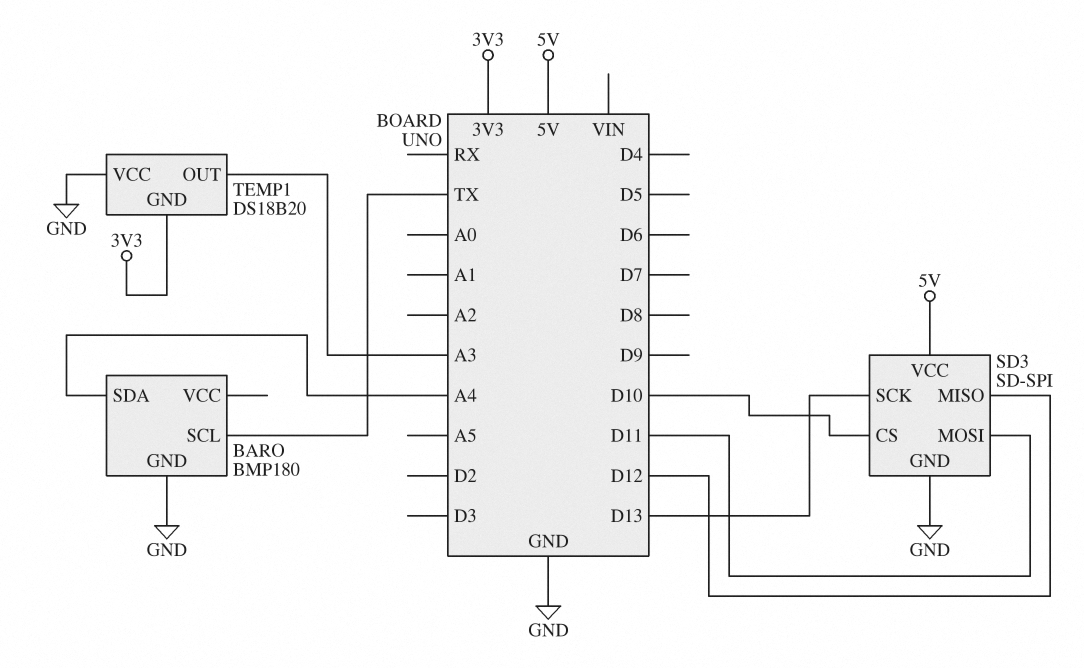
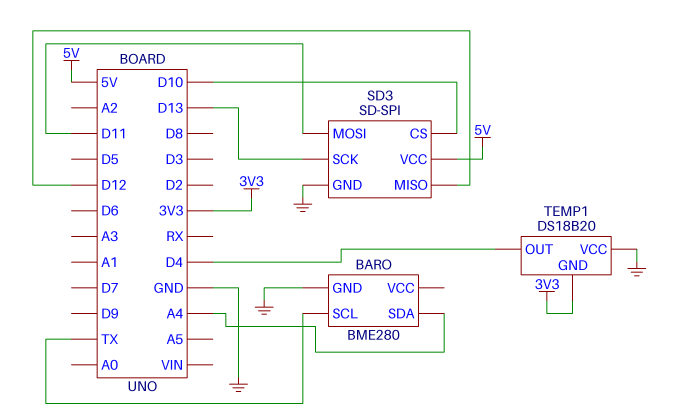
BARO: BMP180 -> BME280
TEMP1 pin OUT: A3 -> D4

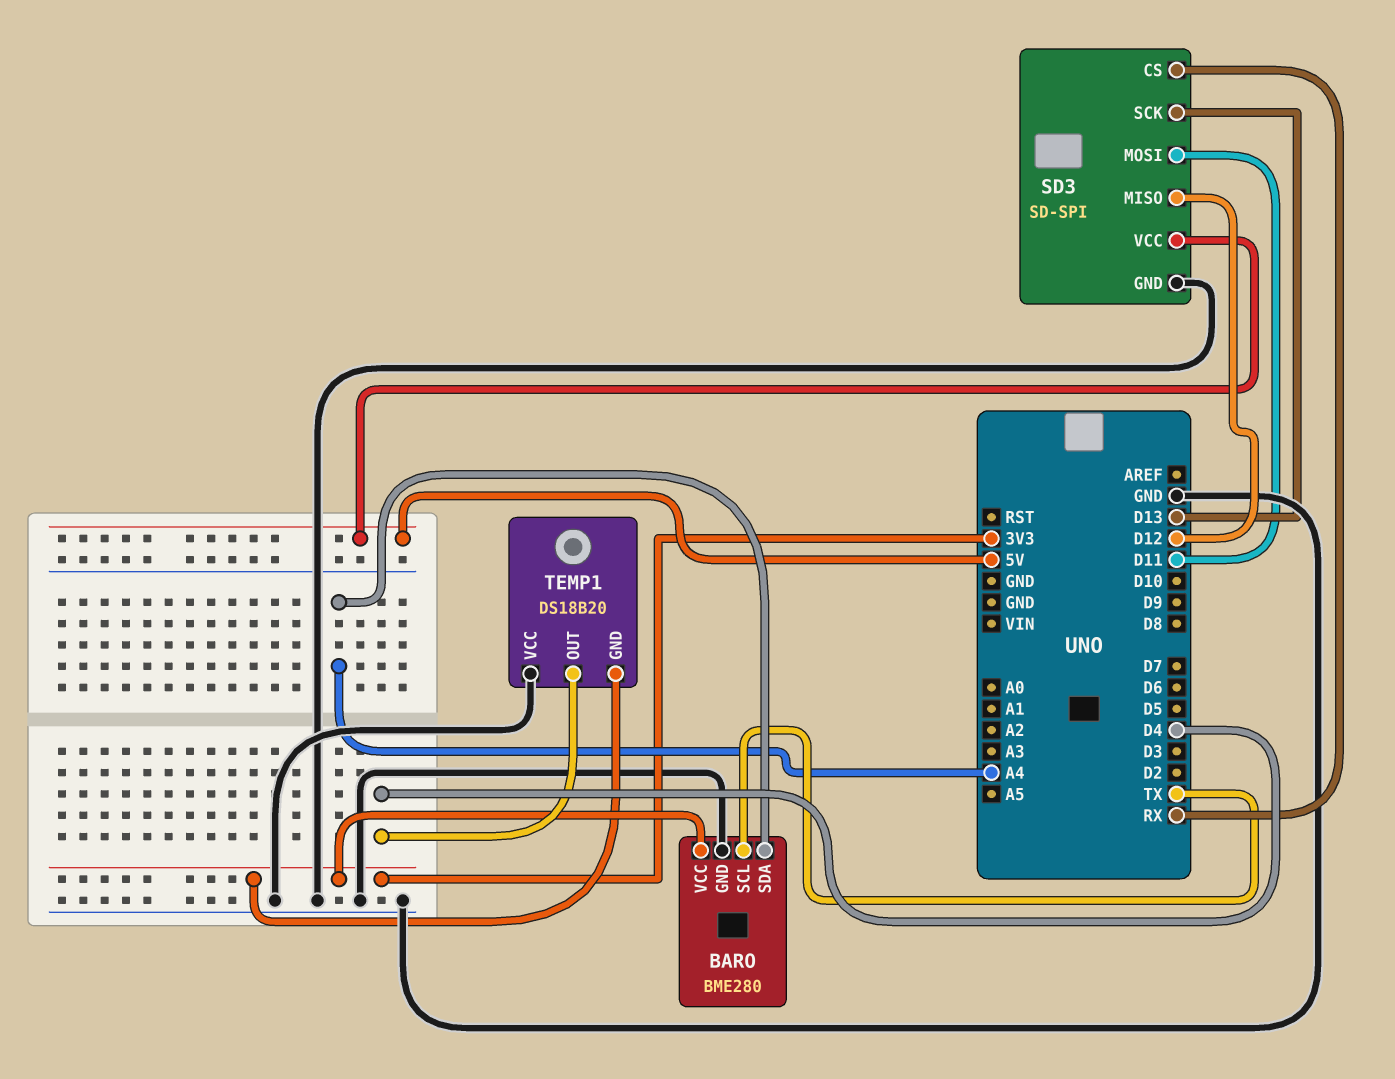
BARO pin VCC: none -> 3V3
SD3 pin CS: D10 -> RX

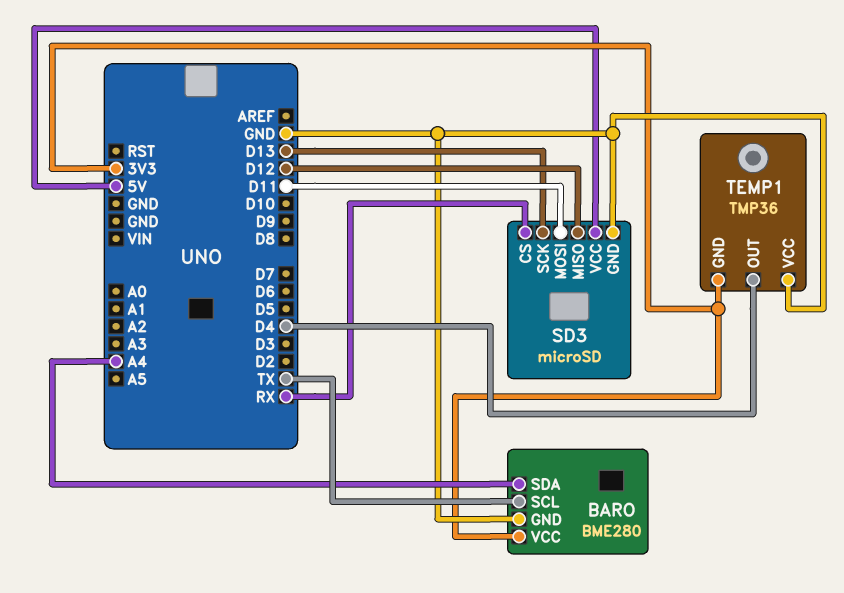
SD3: SD-SPI -> microSD
TEMP1: DS18B20 -> TMP36

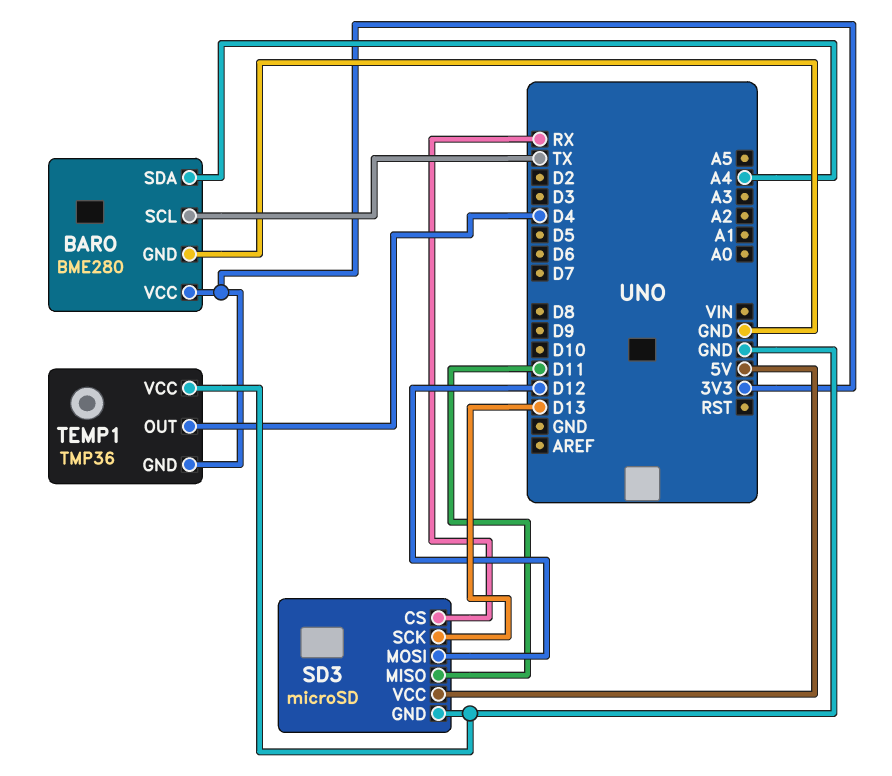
SD3 pin MISO: D12 -> D11
SD3 pin MOSI: D11 -> D12

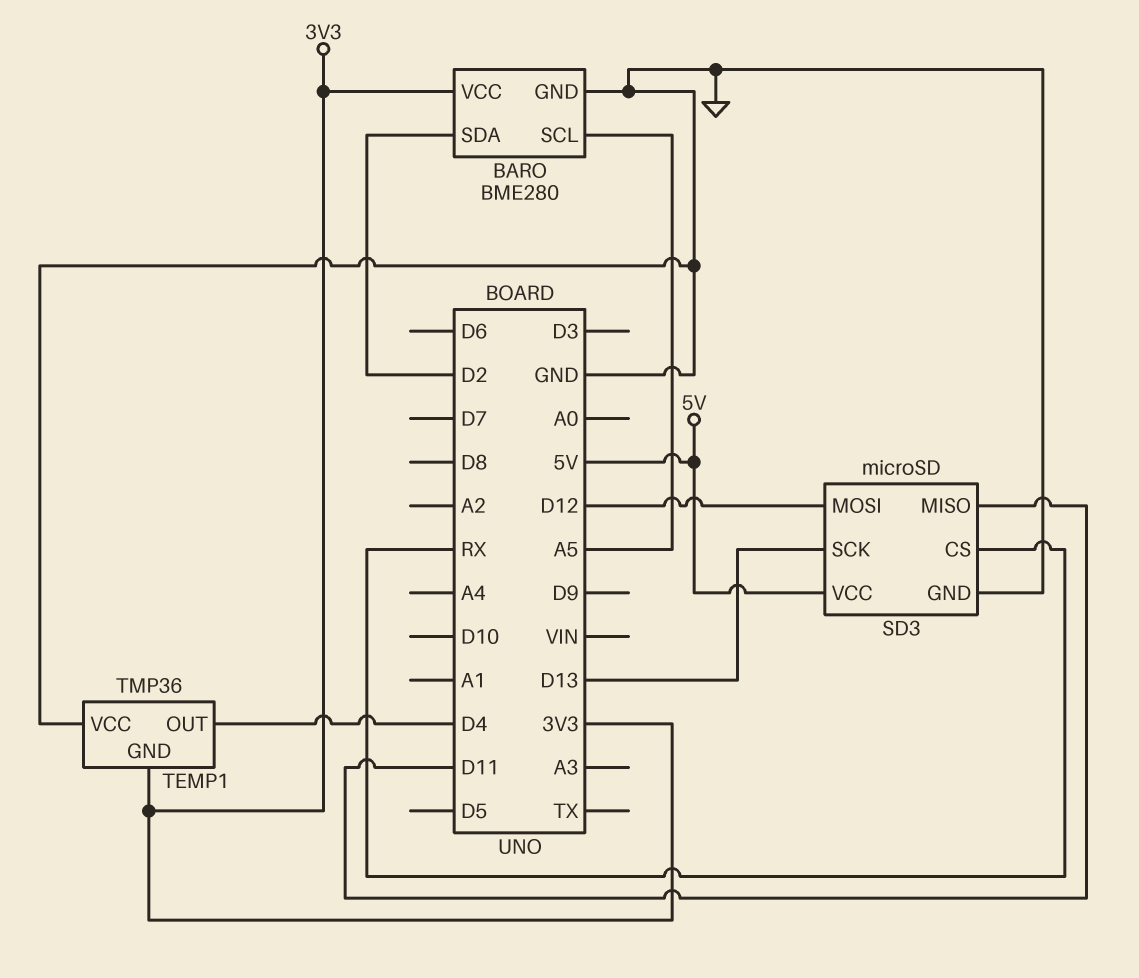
BARO pin SCL: TX -> A5
BARO pin SDA: A4 -> D2

